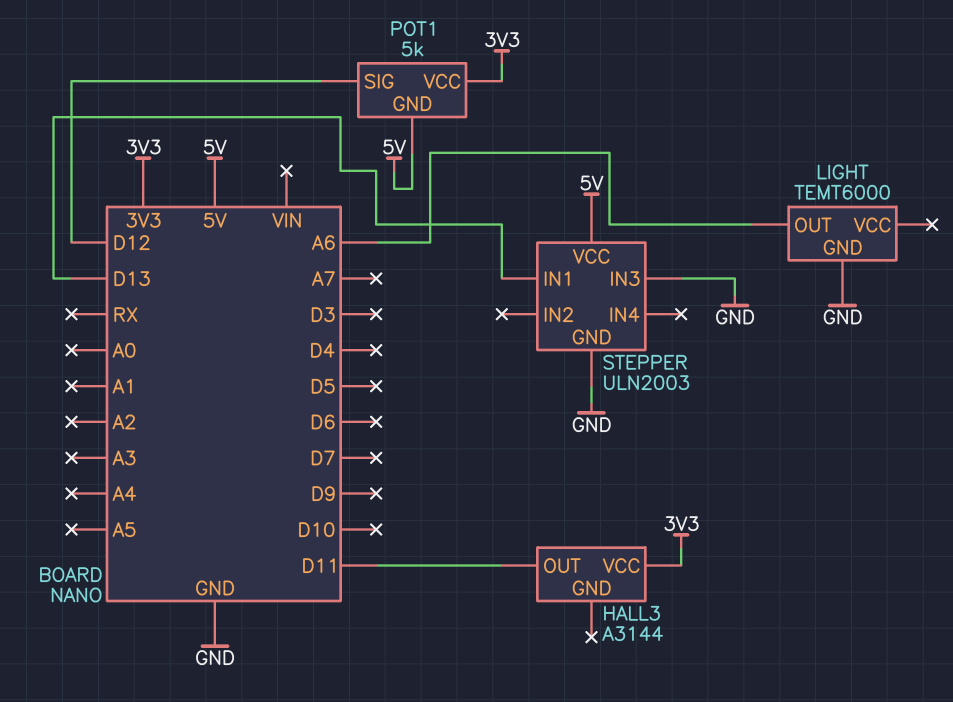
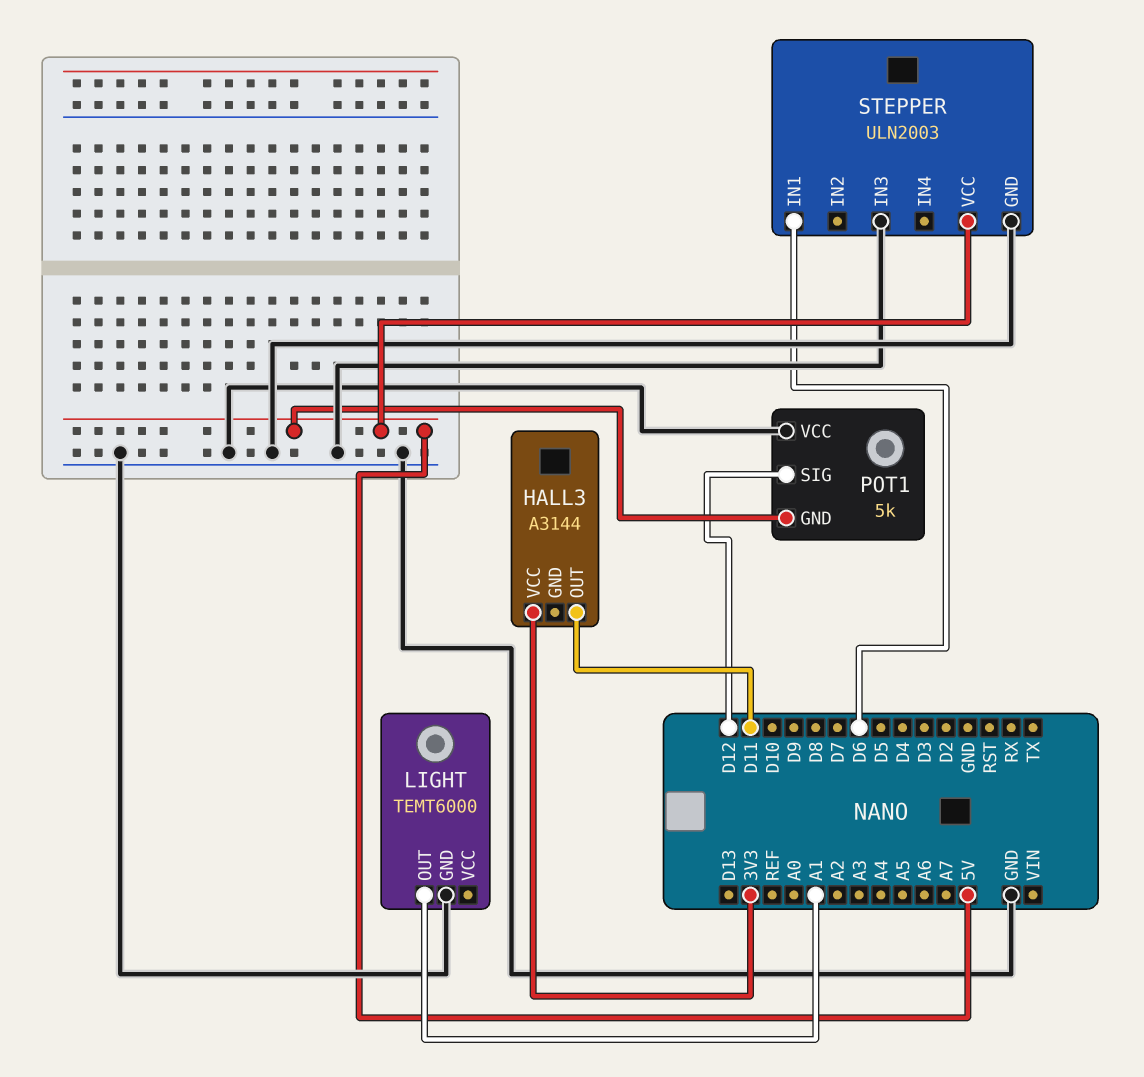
LIGHT pin OUT: A6 -> A1
POT1 pin VCC: 3V3 -> GND
STEPPER pin IN1: D13 -> D6

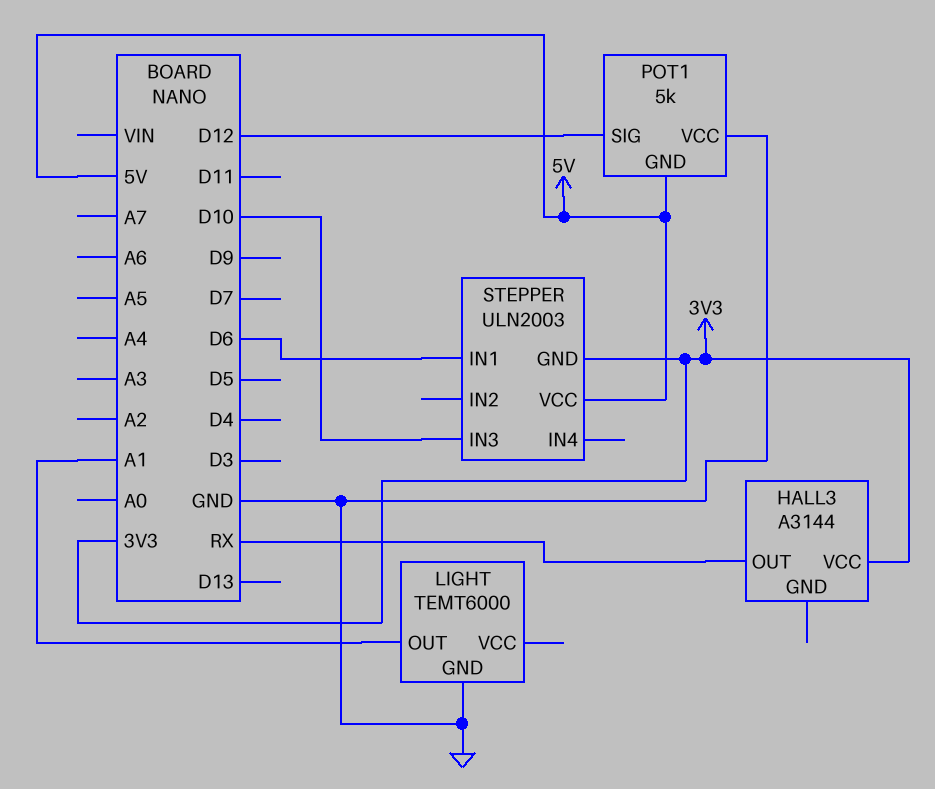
HALL3 pin OUT: D11 -> RX
STEPPER pin GND: GND -> 3V3
STEPPER pin IN3: GND -> D10

